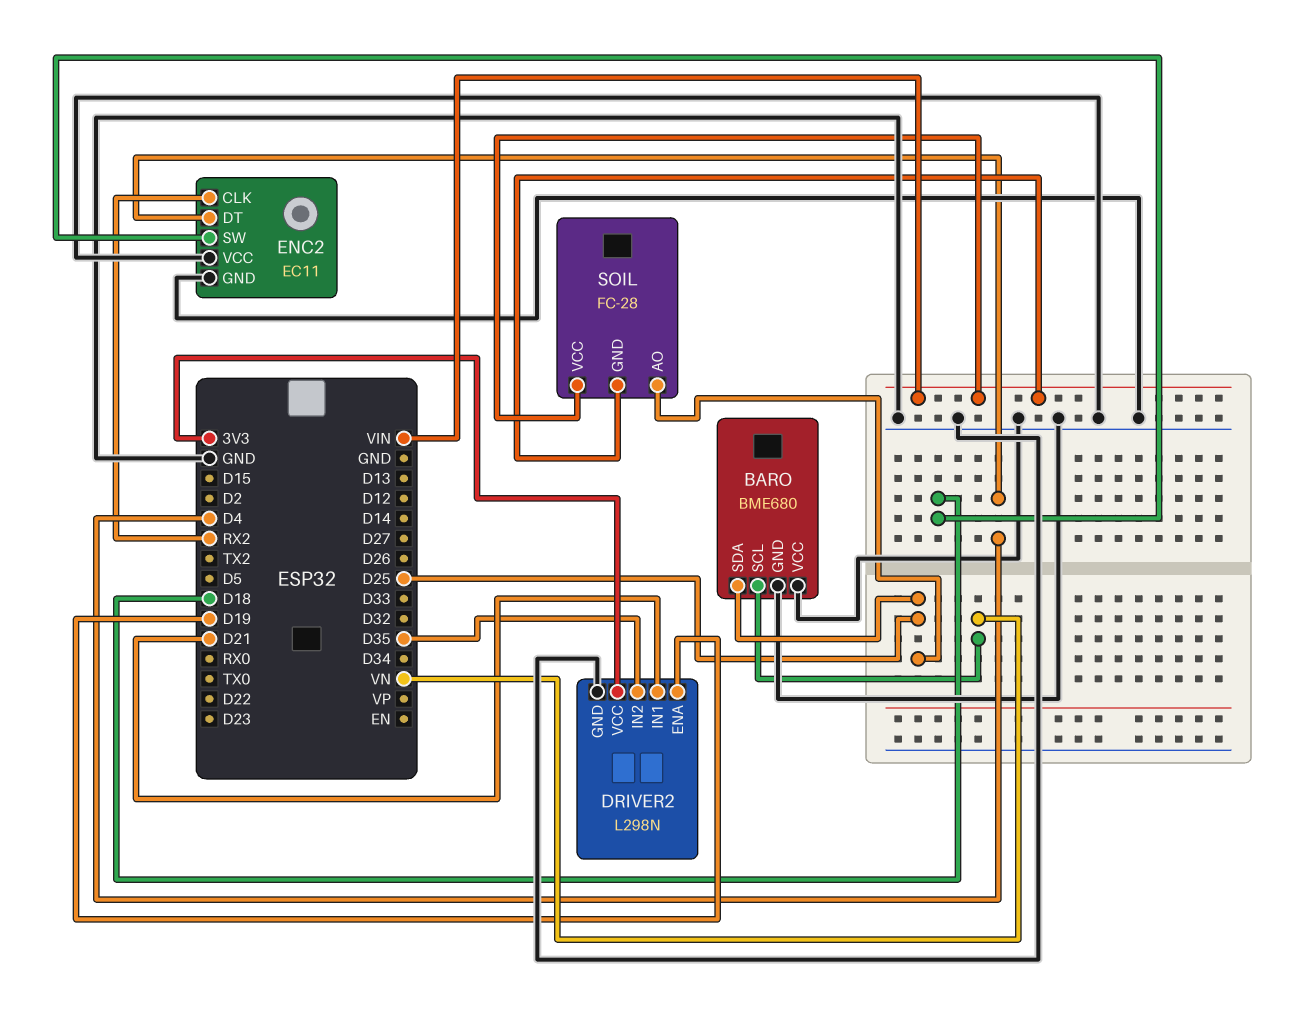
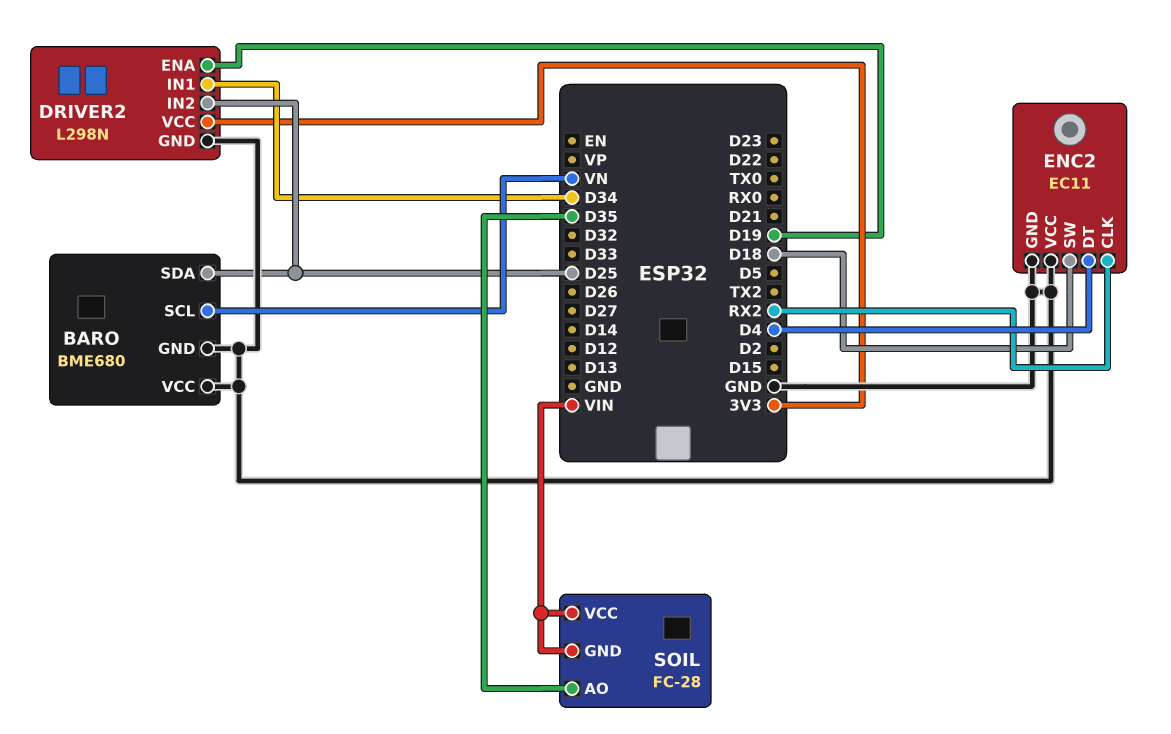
DRIVER2 pin IN1: D21 -> D34
DRIVER2 pin IN2: D35 -> D25
SOIL pin AO: D25 -> D35

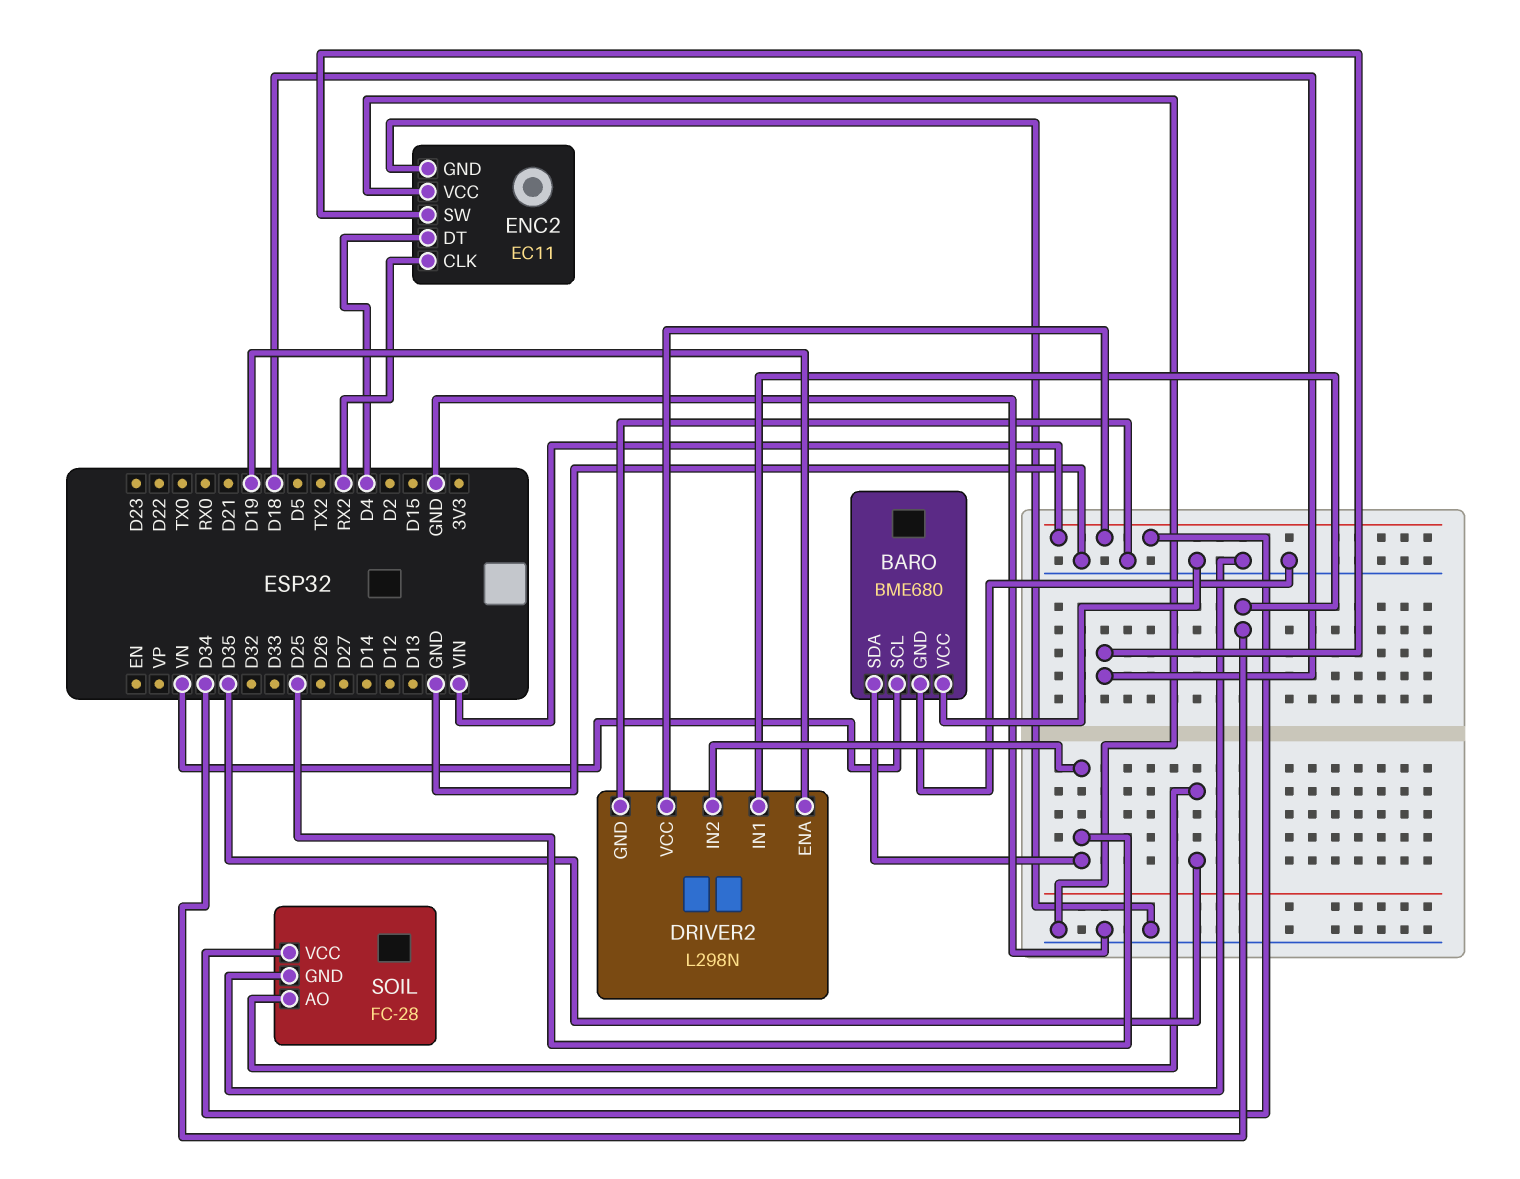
DRIVER2 pin VCC: 3V3 -> VIN
SOIL pin GND: VIN -> GND

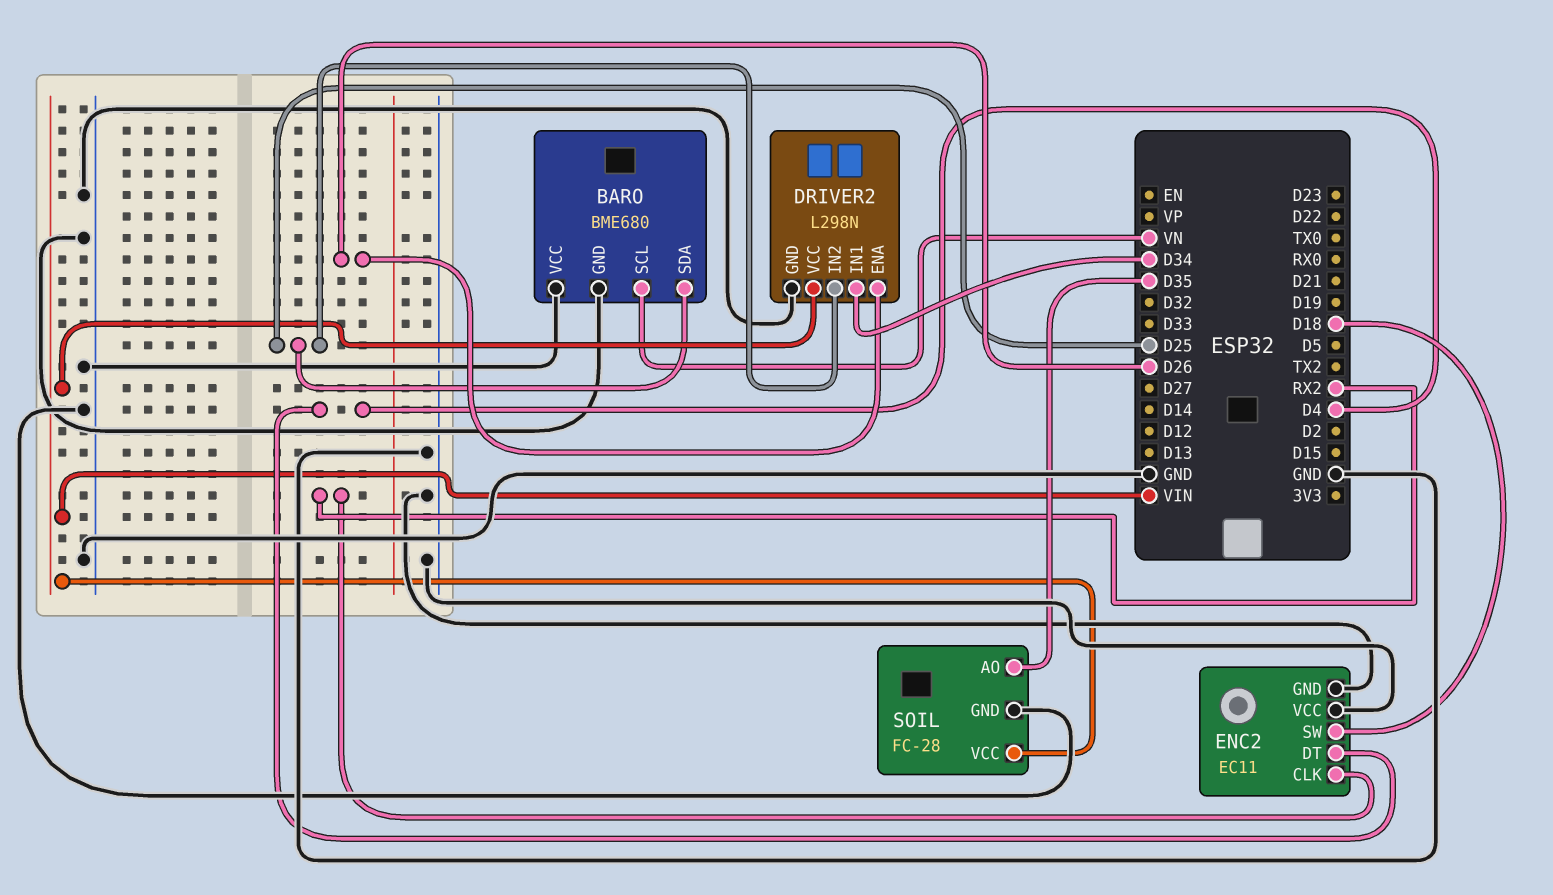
DRIVER2 pin ENA: D19 -> D26

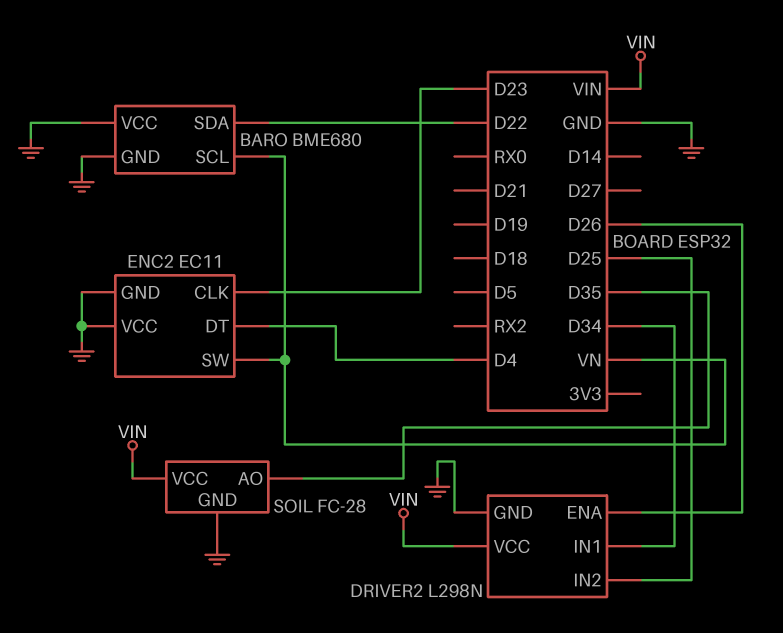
BARO pin SDA: D25 -> D22
ENC2 pin CLK: RX2 -> D23
ENC2 pin SW: D18 -> VN

